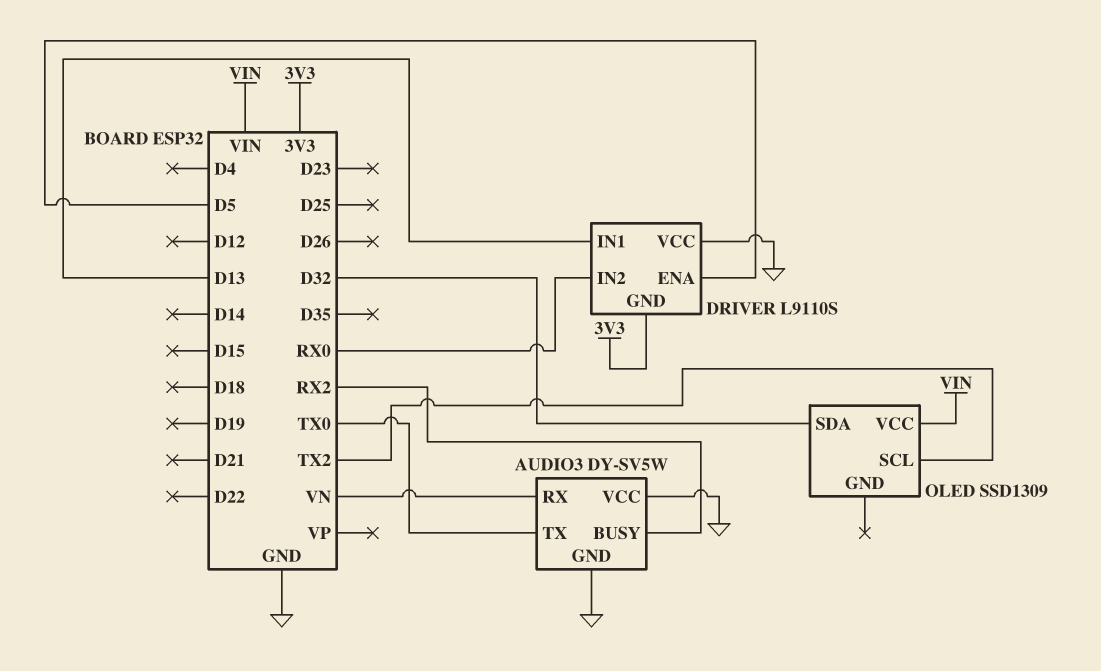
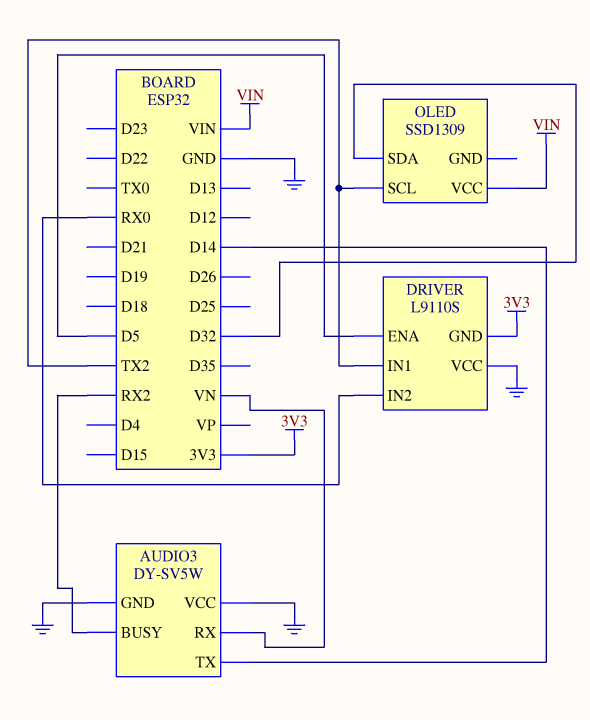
AUDIO3 pin TX: TX0 -> D14
DRIVER pin IN1: D13 -> TX2

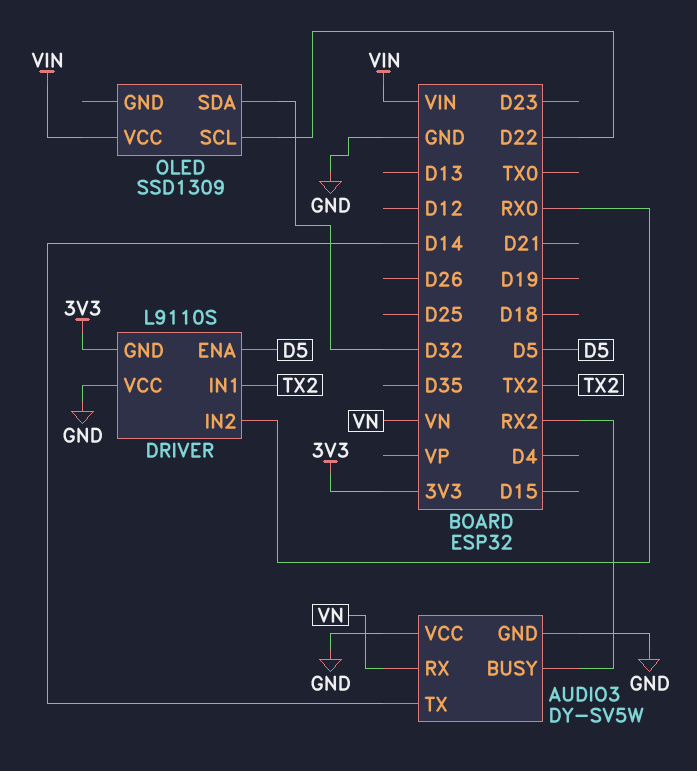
OLED pin SCL: TX2 -> D22

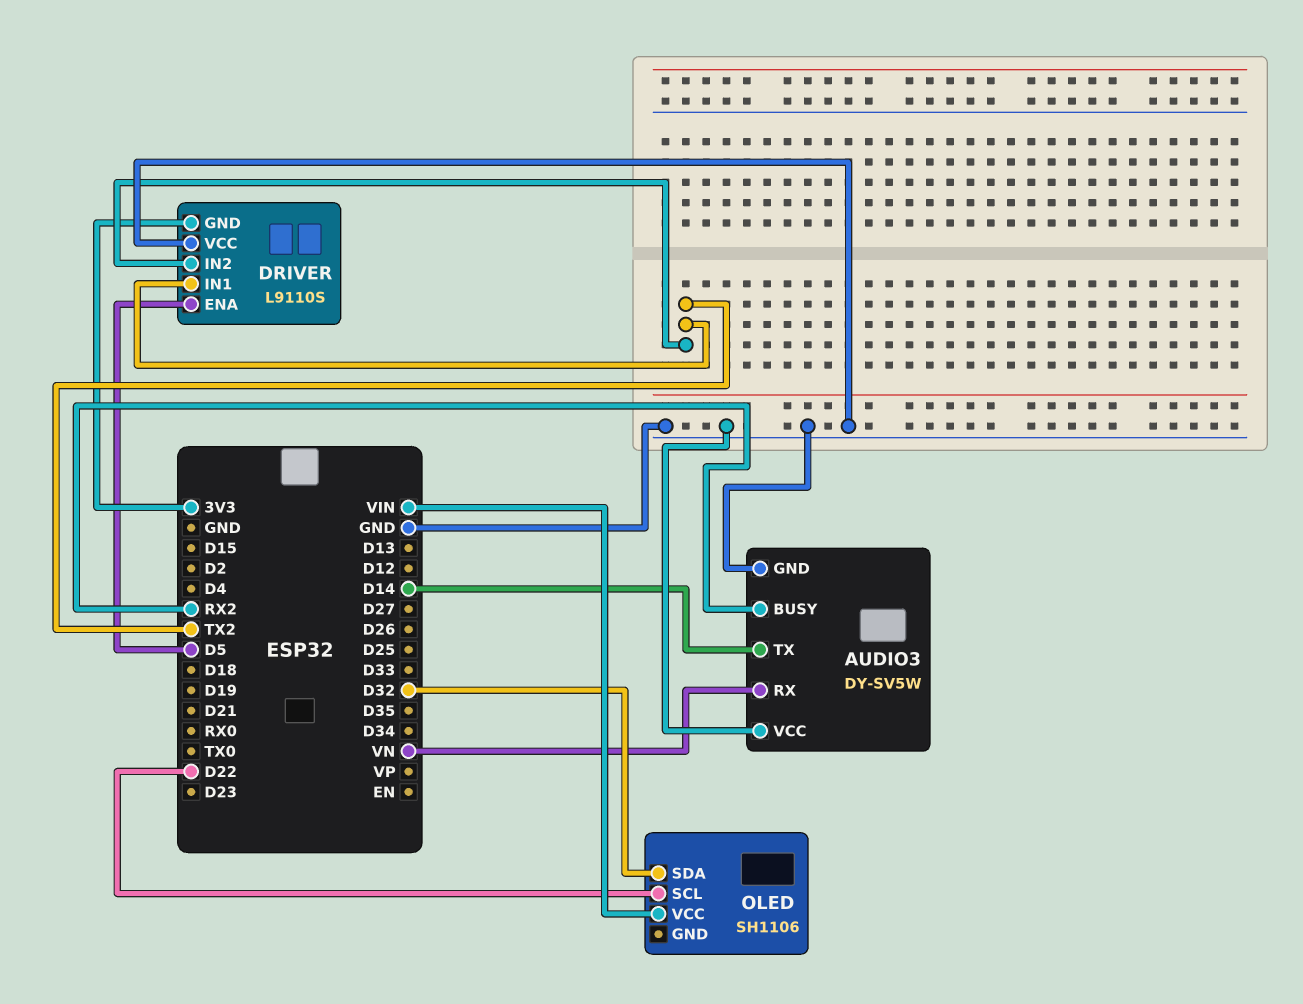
DRIVER pin IN2: RX0 -> TX2
OLED: SSD1309 -> SH1106

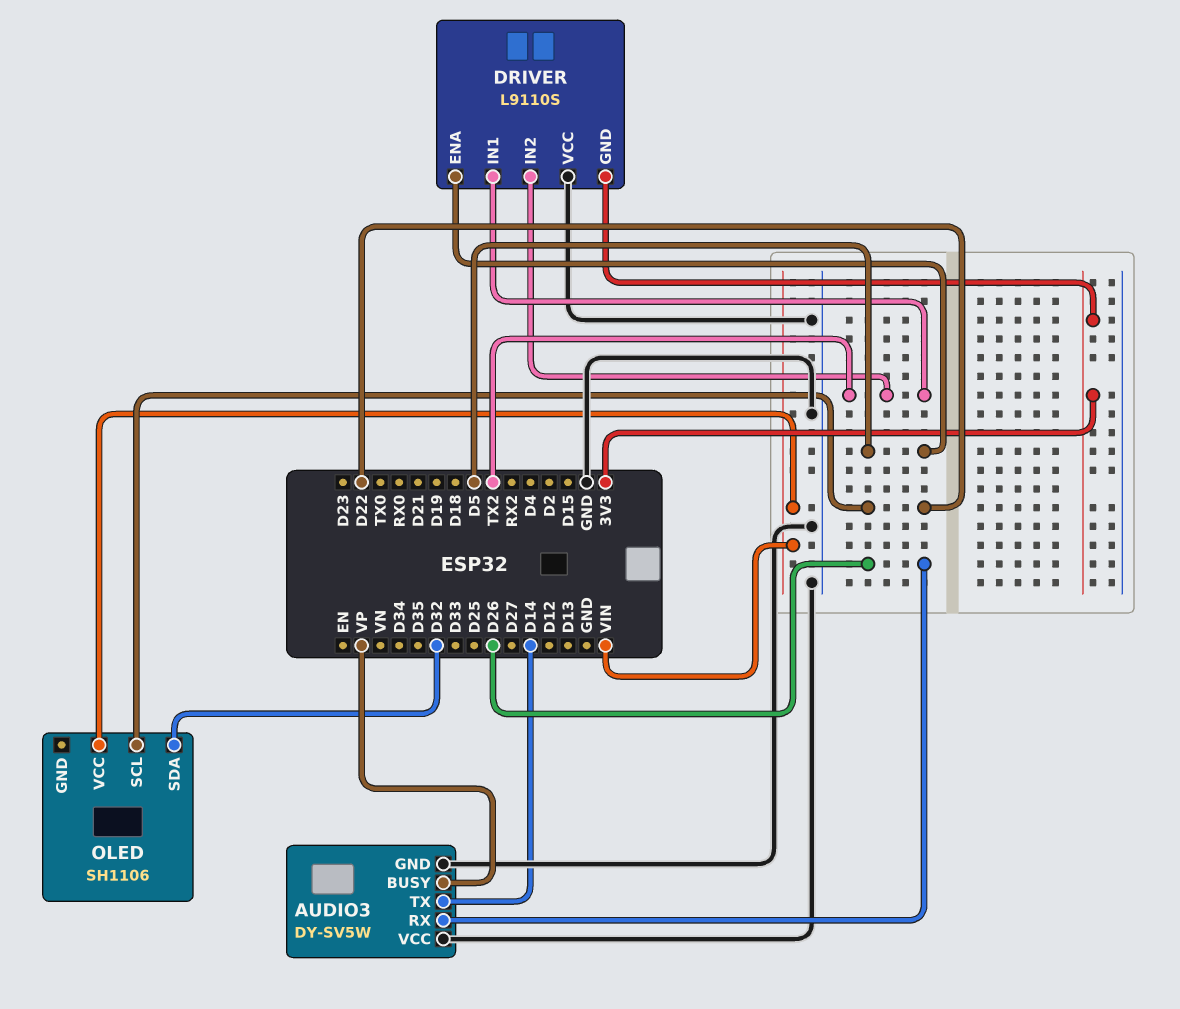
AUDIO3 pin BUSY: RX2 -> VP
AUDIO3 pin RX: VN -> D26

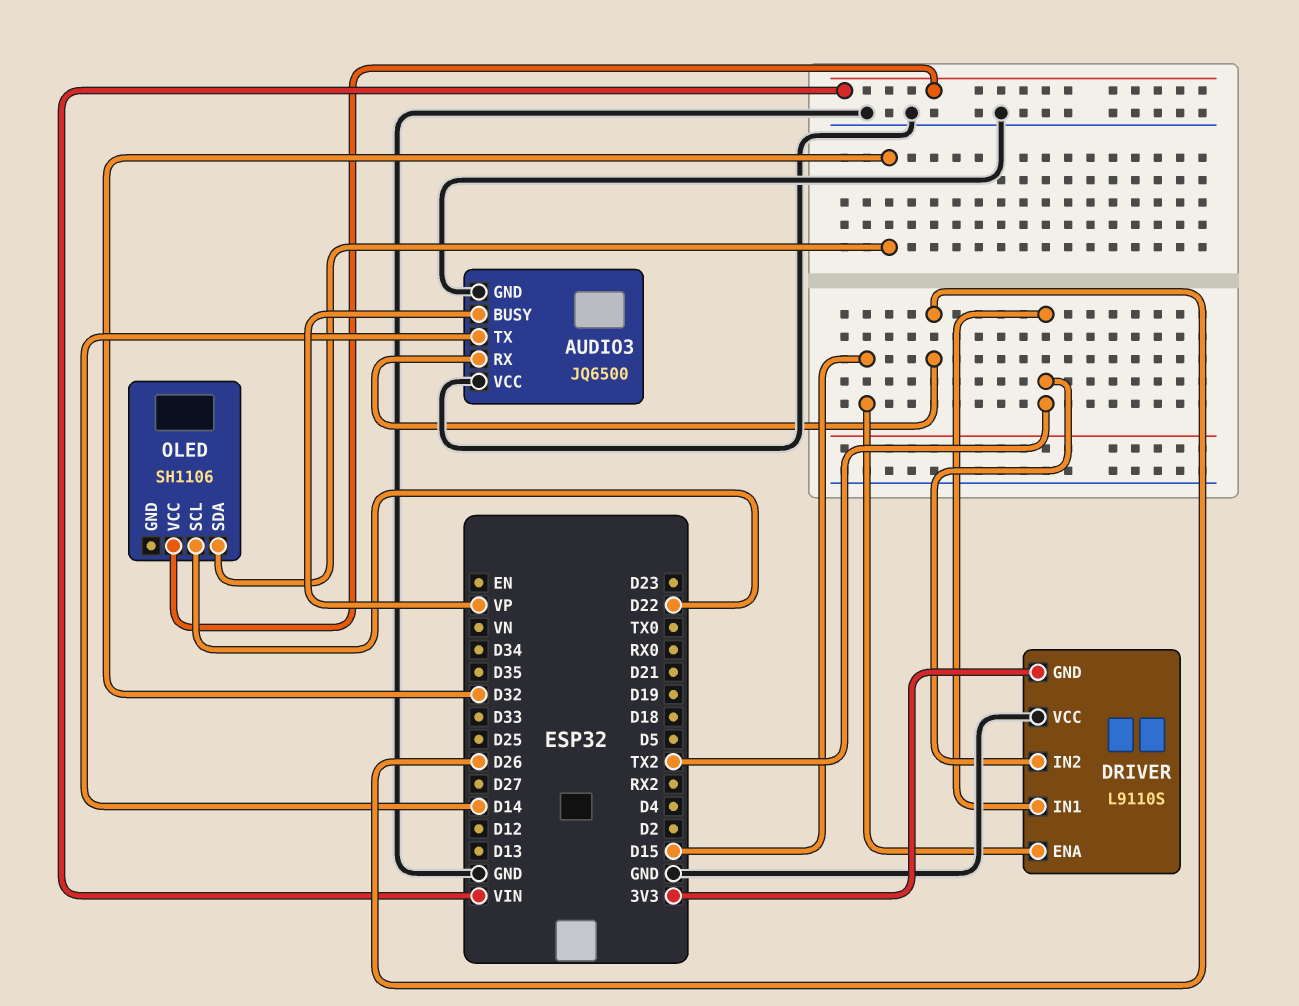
AUDIO3: DY-SV5W -> JQ6500
DRIVER pin ENA: D5 -> D15

